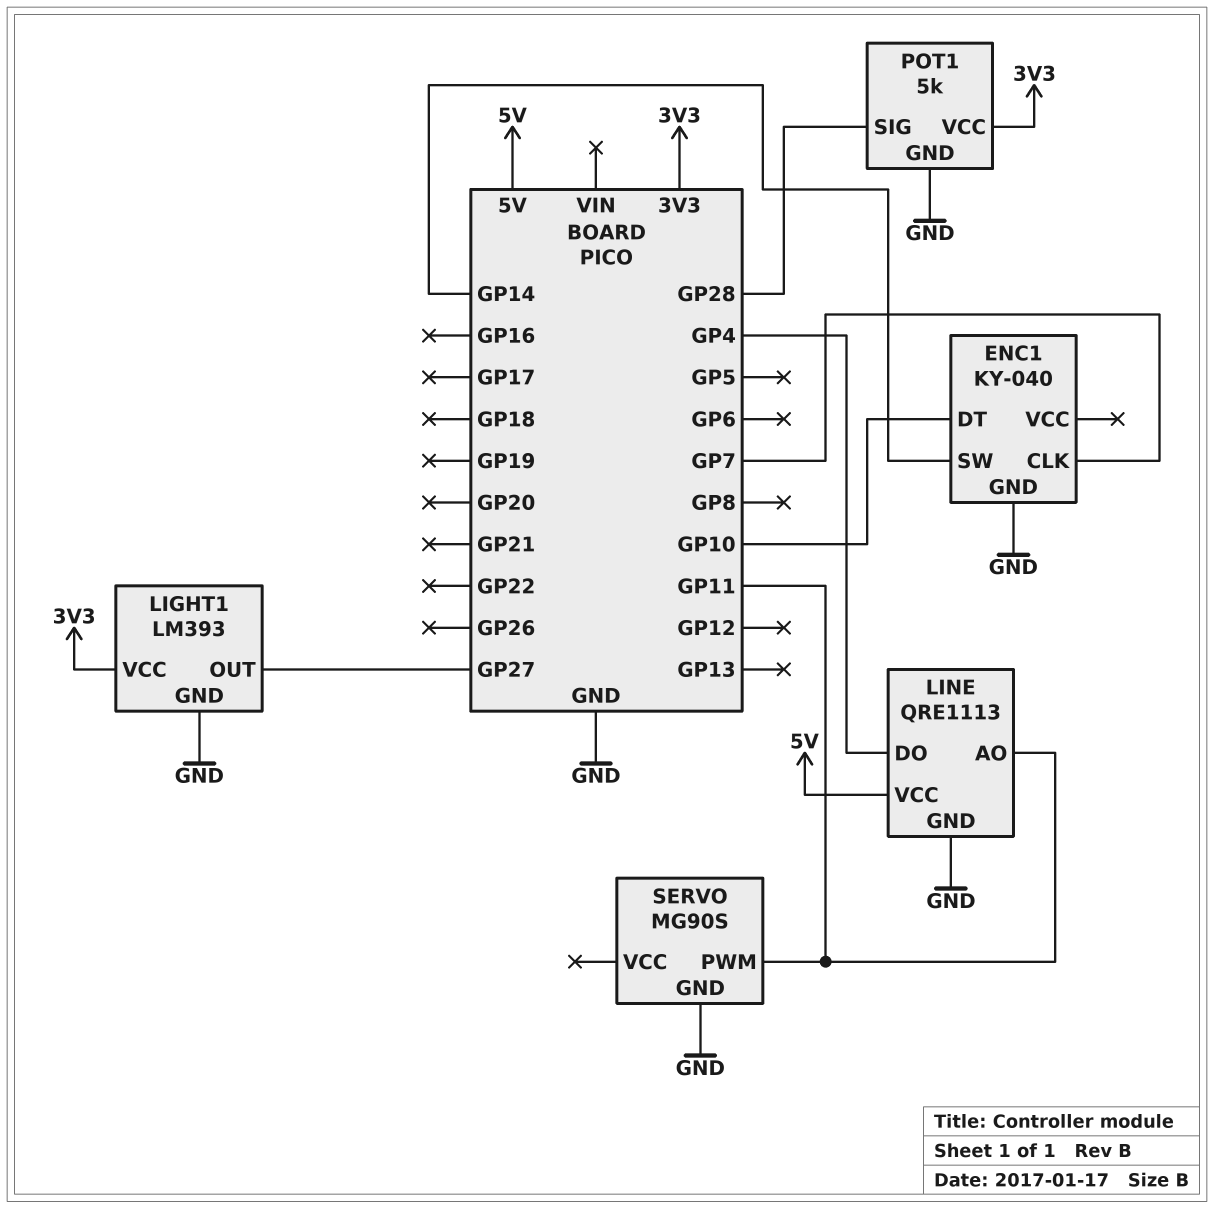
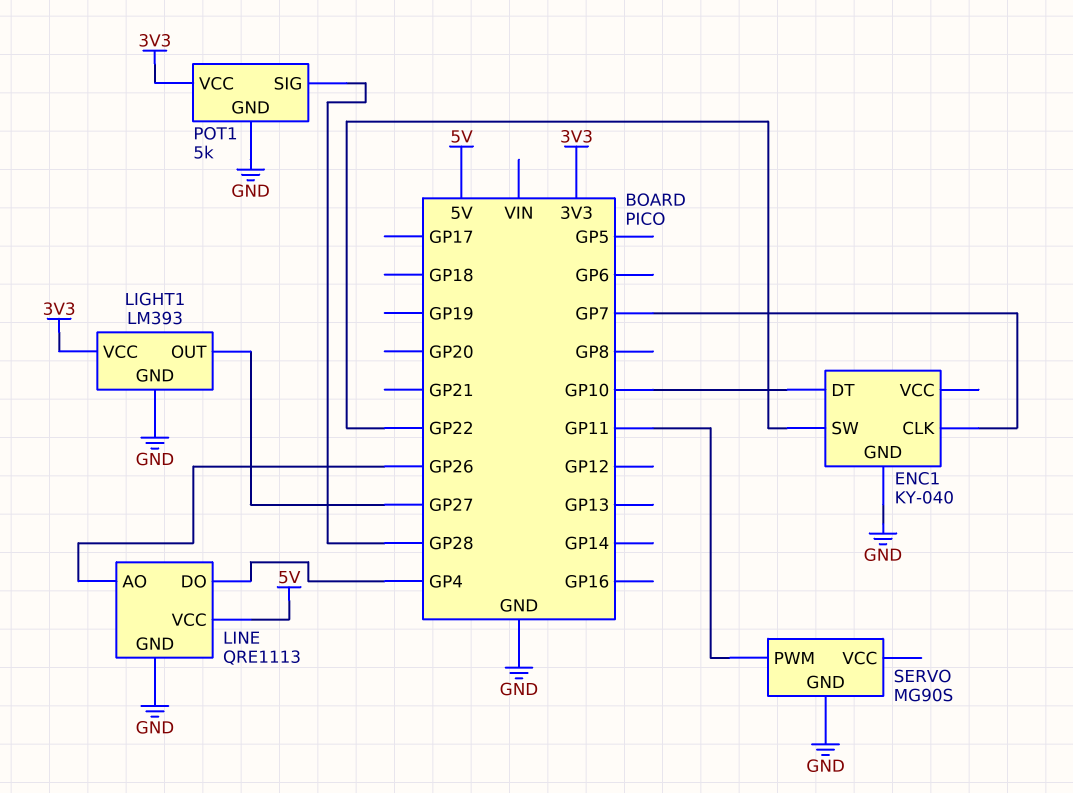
ENC1 pin SW: GP14 -> GP22
LINE pin AO: GP11 -> GP26

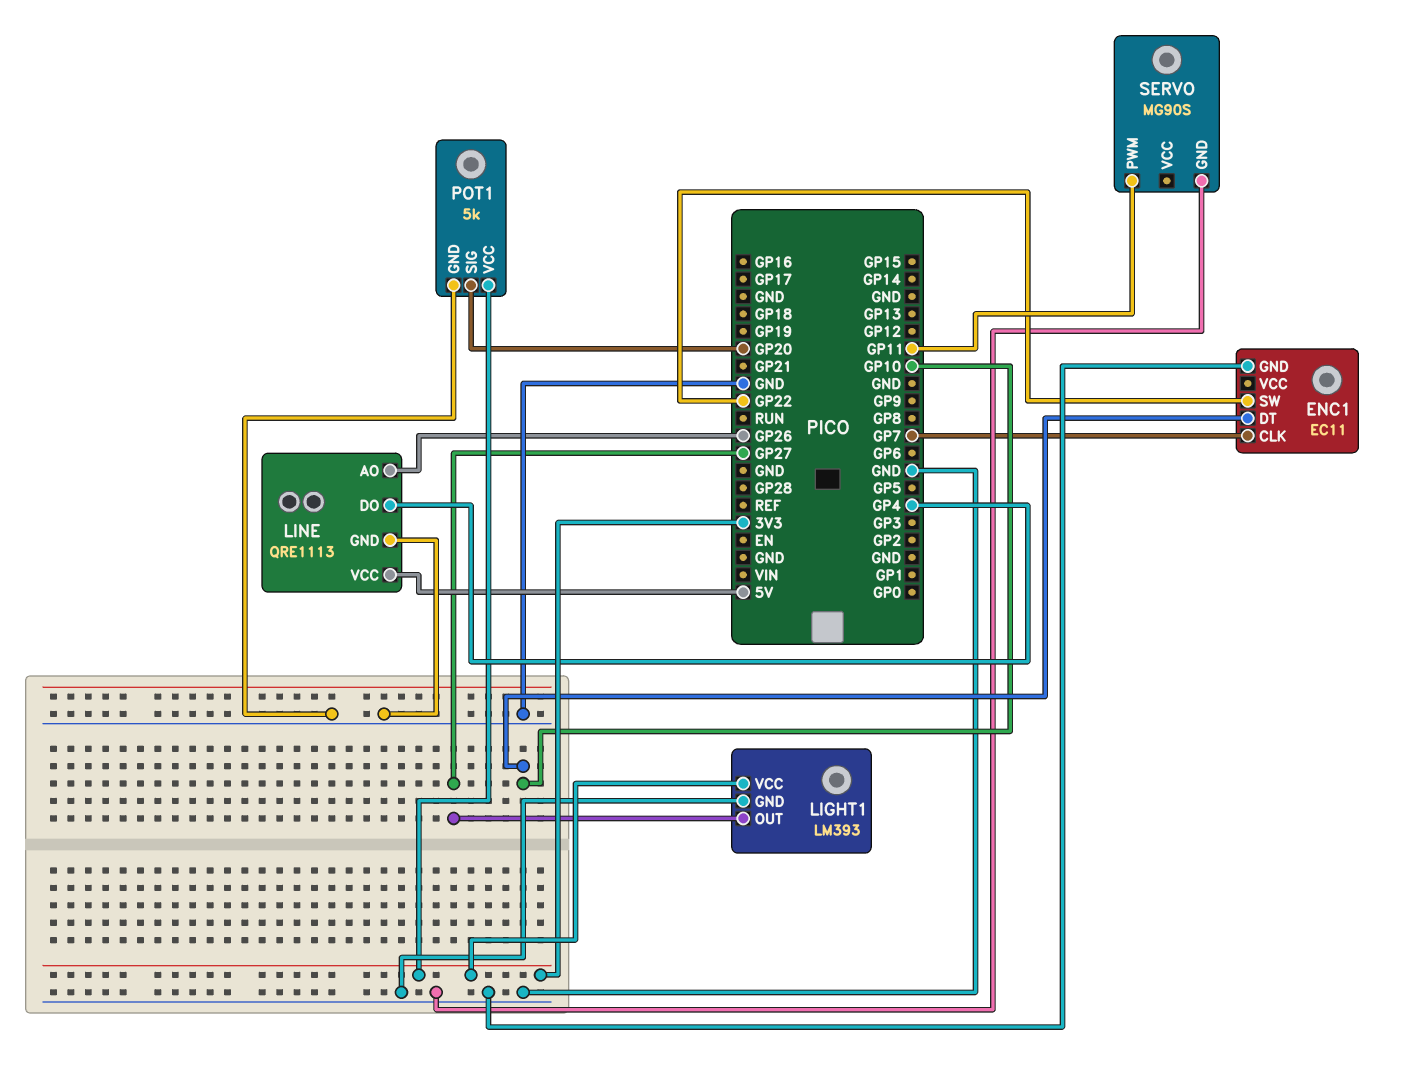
ENC1: KY-040 -> EC11
POT1 pin SIG: GP28 -> GP20

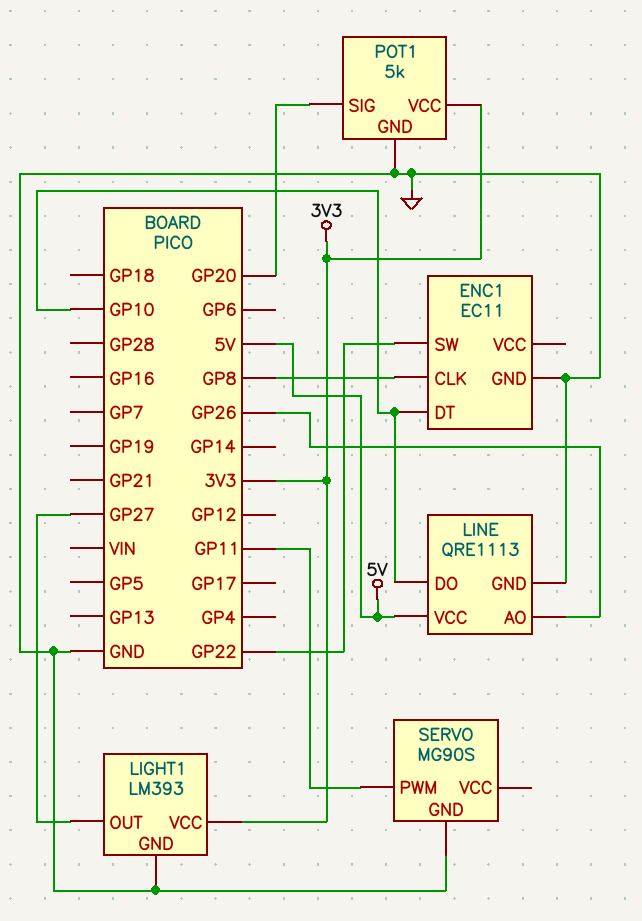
ENC1 pin CLK: GP7 -> GP8
LINE pin DO: GP4 -> GP10

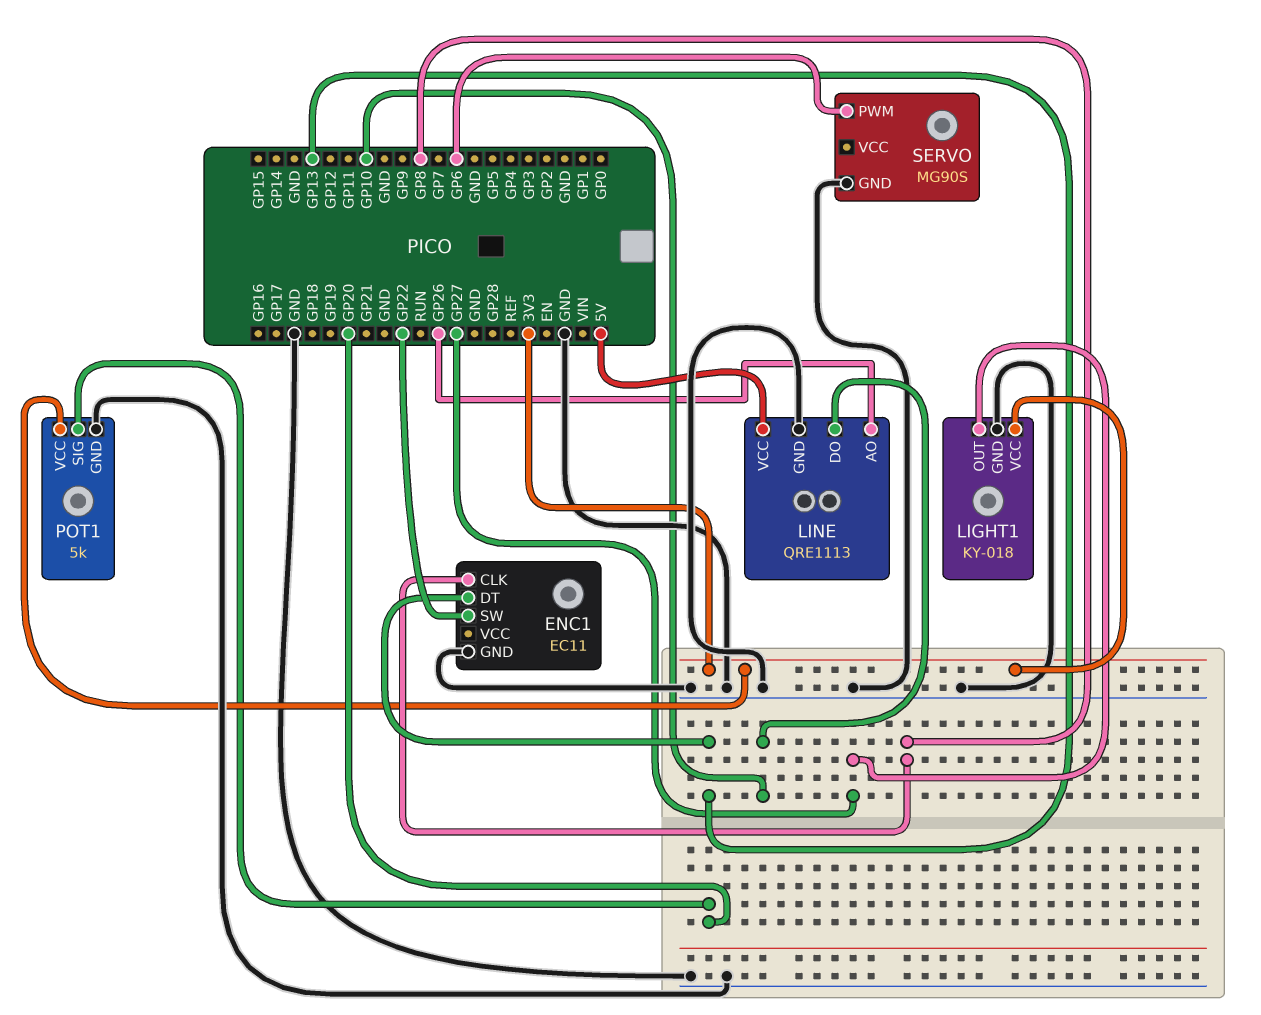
ENC1 pin DT: GP10 -> GP13
LIGHT1: LM393 -> KY-018
SERVO pin PWM: GP11 -> GP6

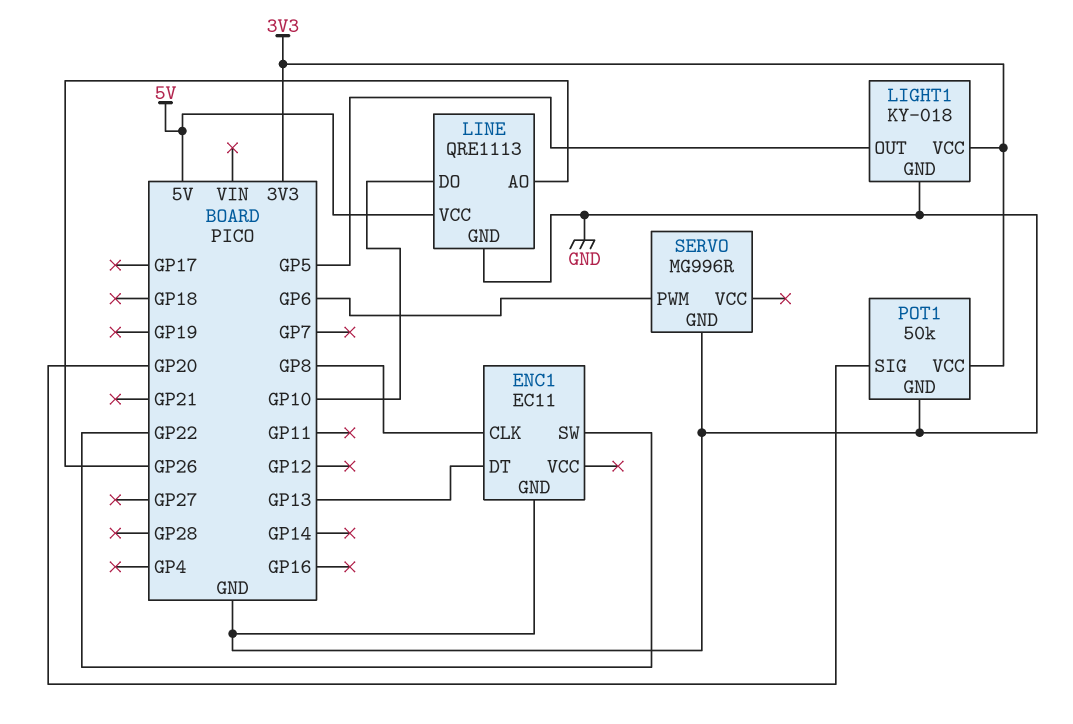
LIGHT1 pin OUT: GP27 -> GP5
POT1: 5k -> 50k
SERVO: MG90S -> MG996R

